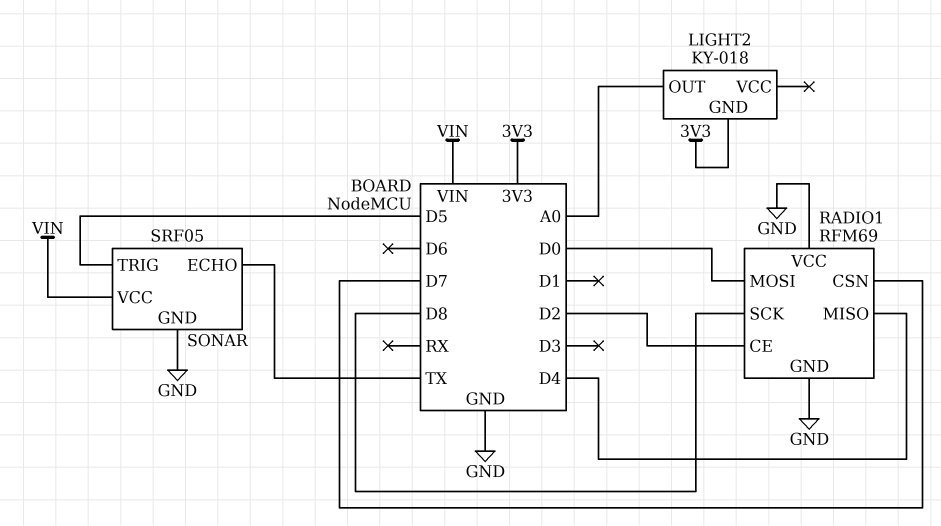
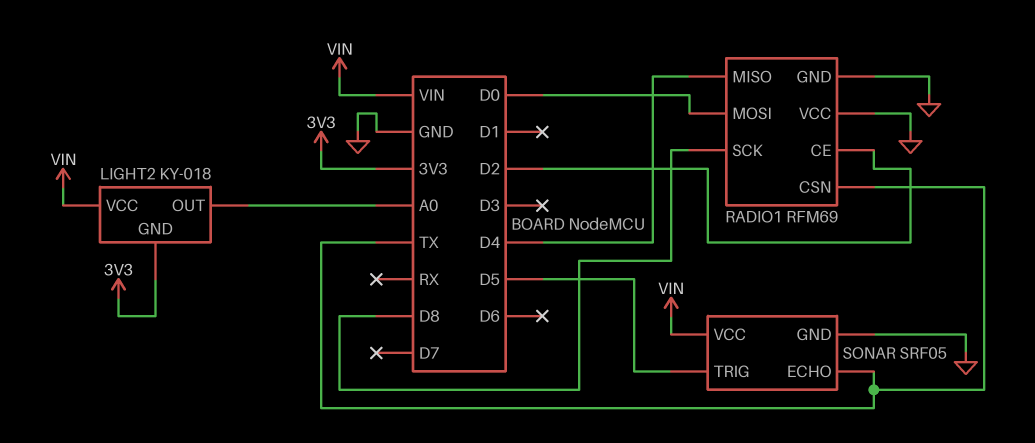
LIGHT2 pin VCC: none -> VIN
RADIO1 pin CSN: D7 -> TX

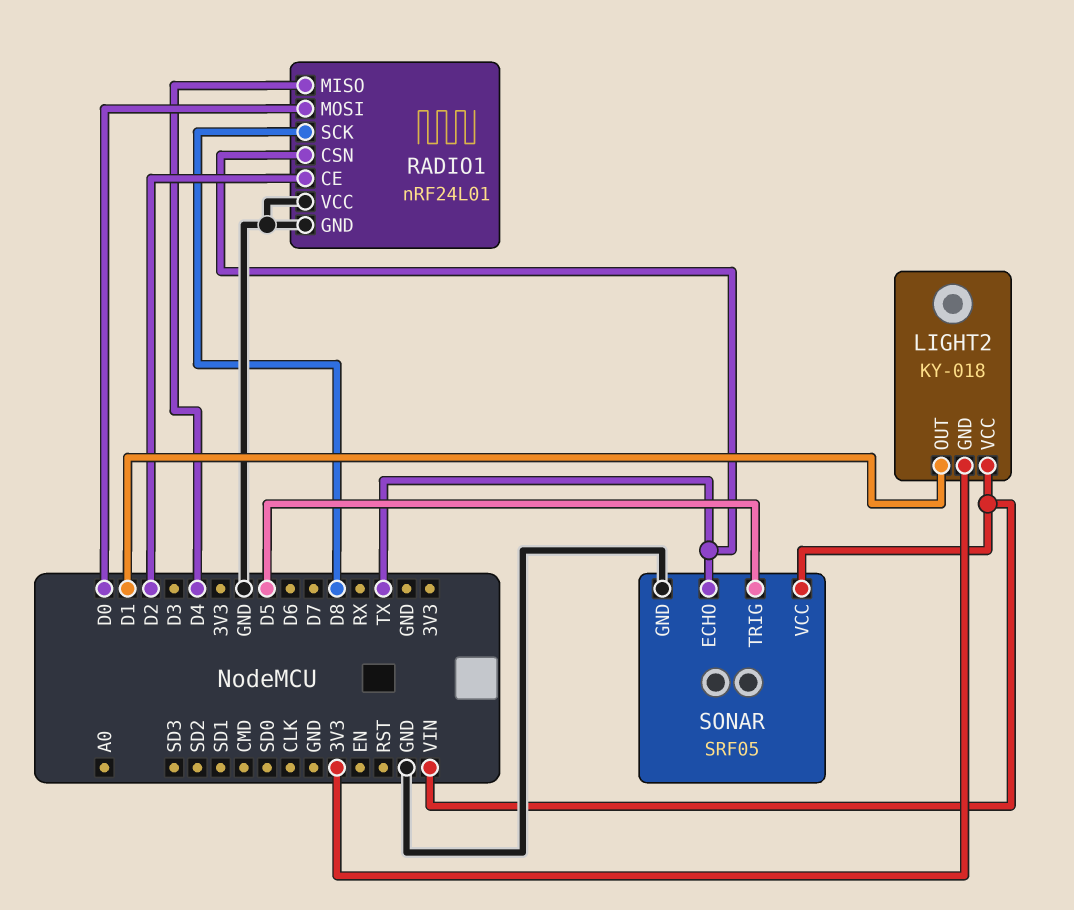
LIGHT2 pin OUT: A0 -> D1
RADIO1: RFM69 -> nRF24L01

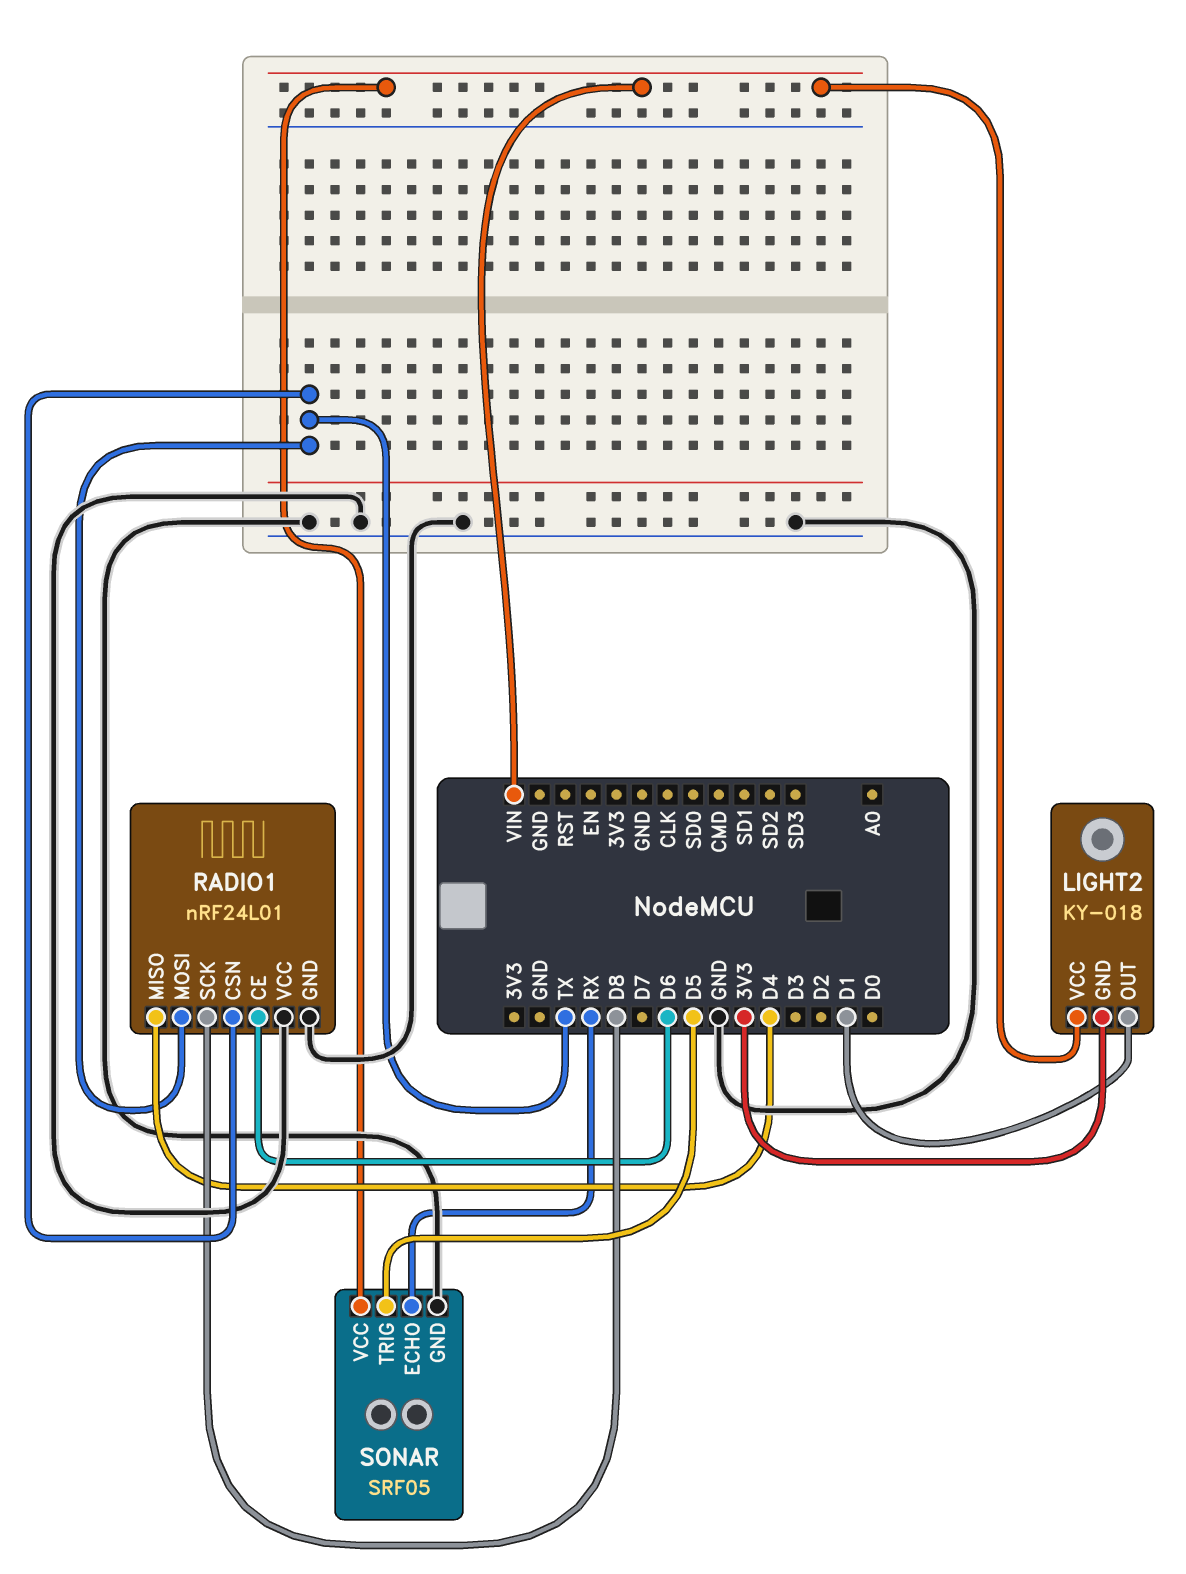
RADIO1 pin CE: D2 -> D6
RADIO1 pin MOSI: D0 -> TX
SONAR pin ECHO: TX -> RX

